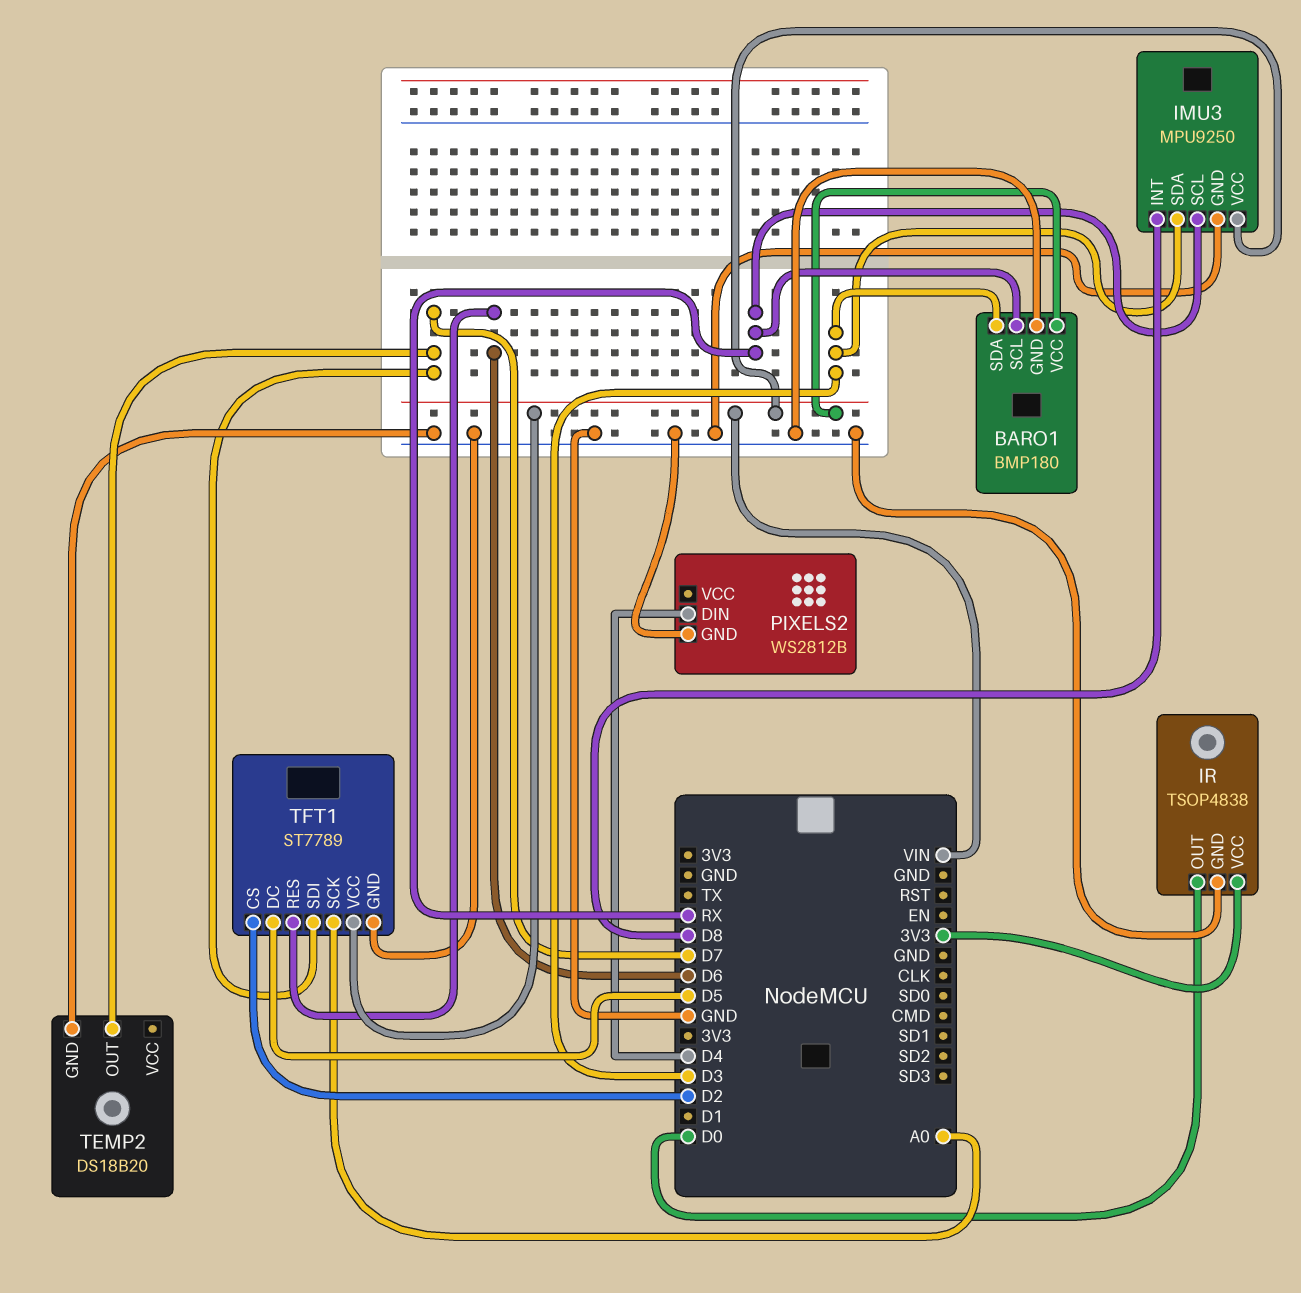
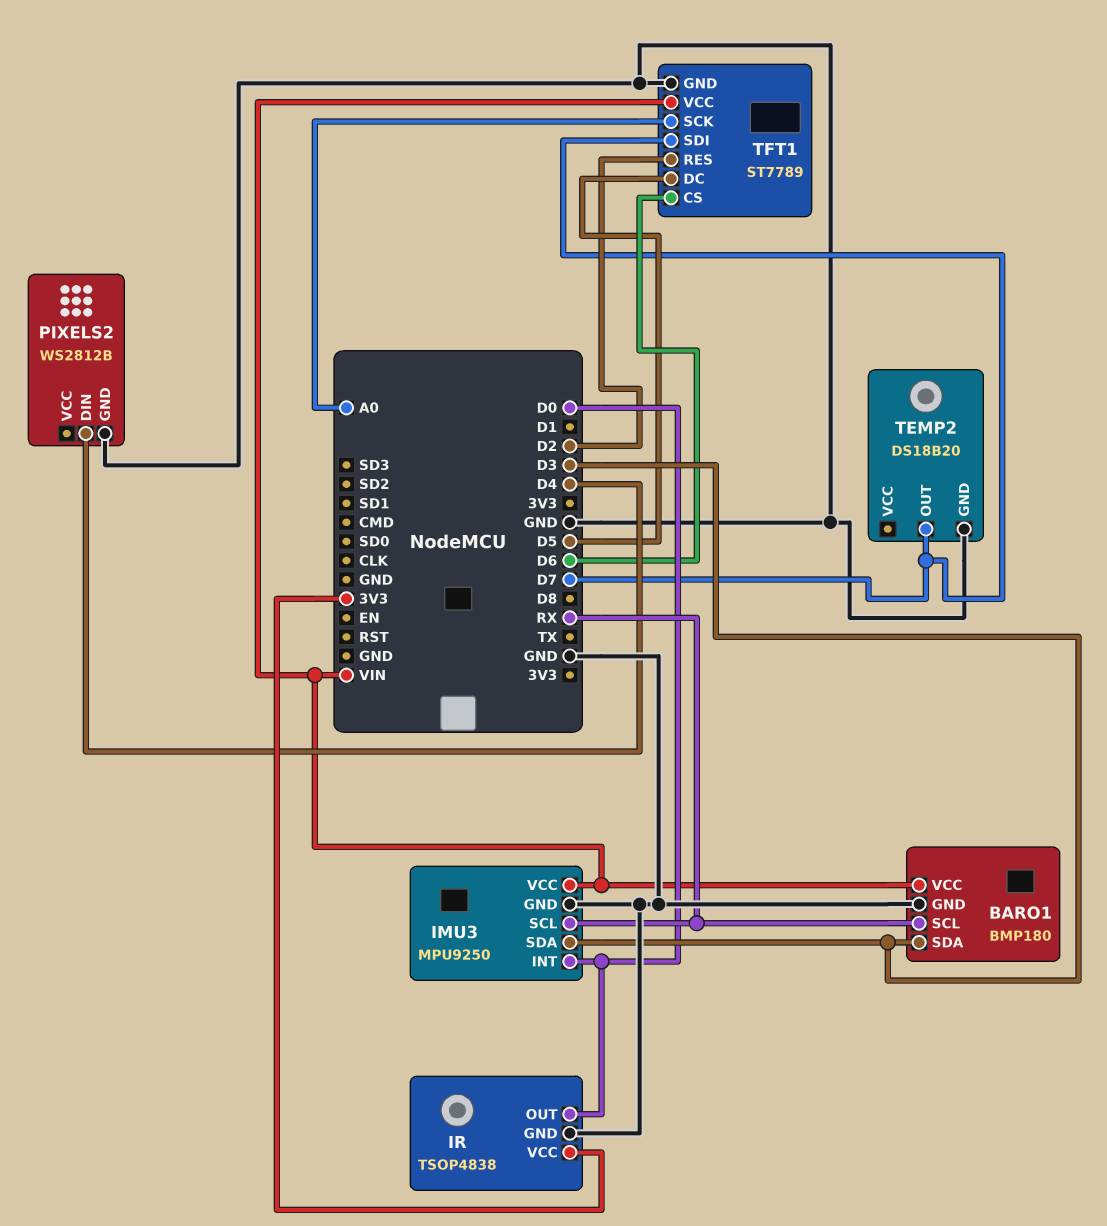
IMU3 pin INT: D8 -> D0
TFT1 pin CS: D2 -> D6
TFT1 pin RES: D6 -> D2

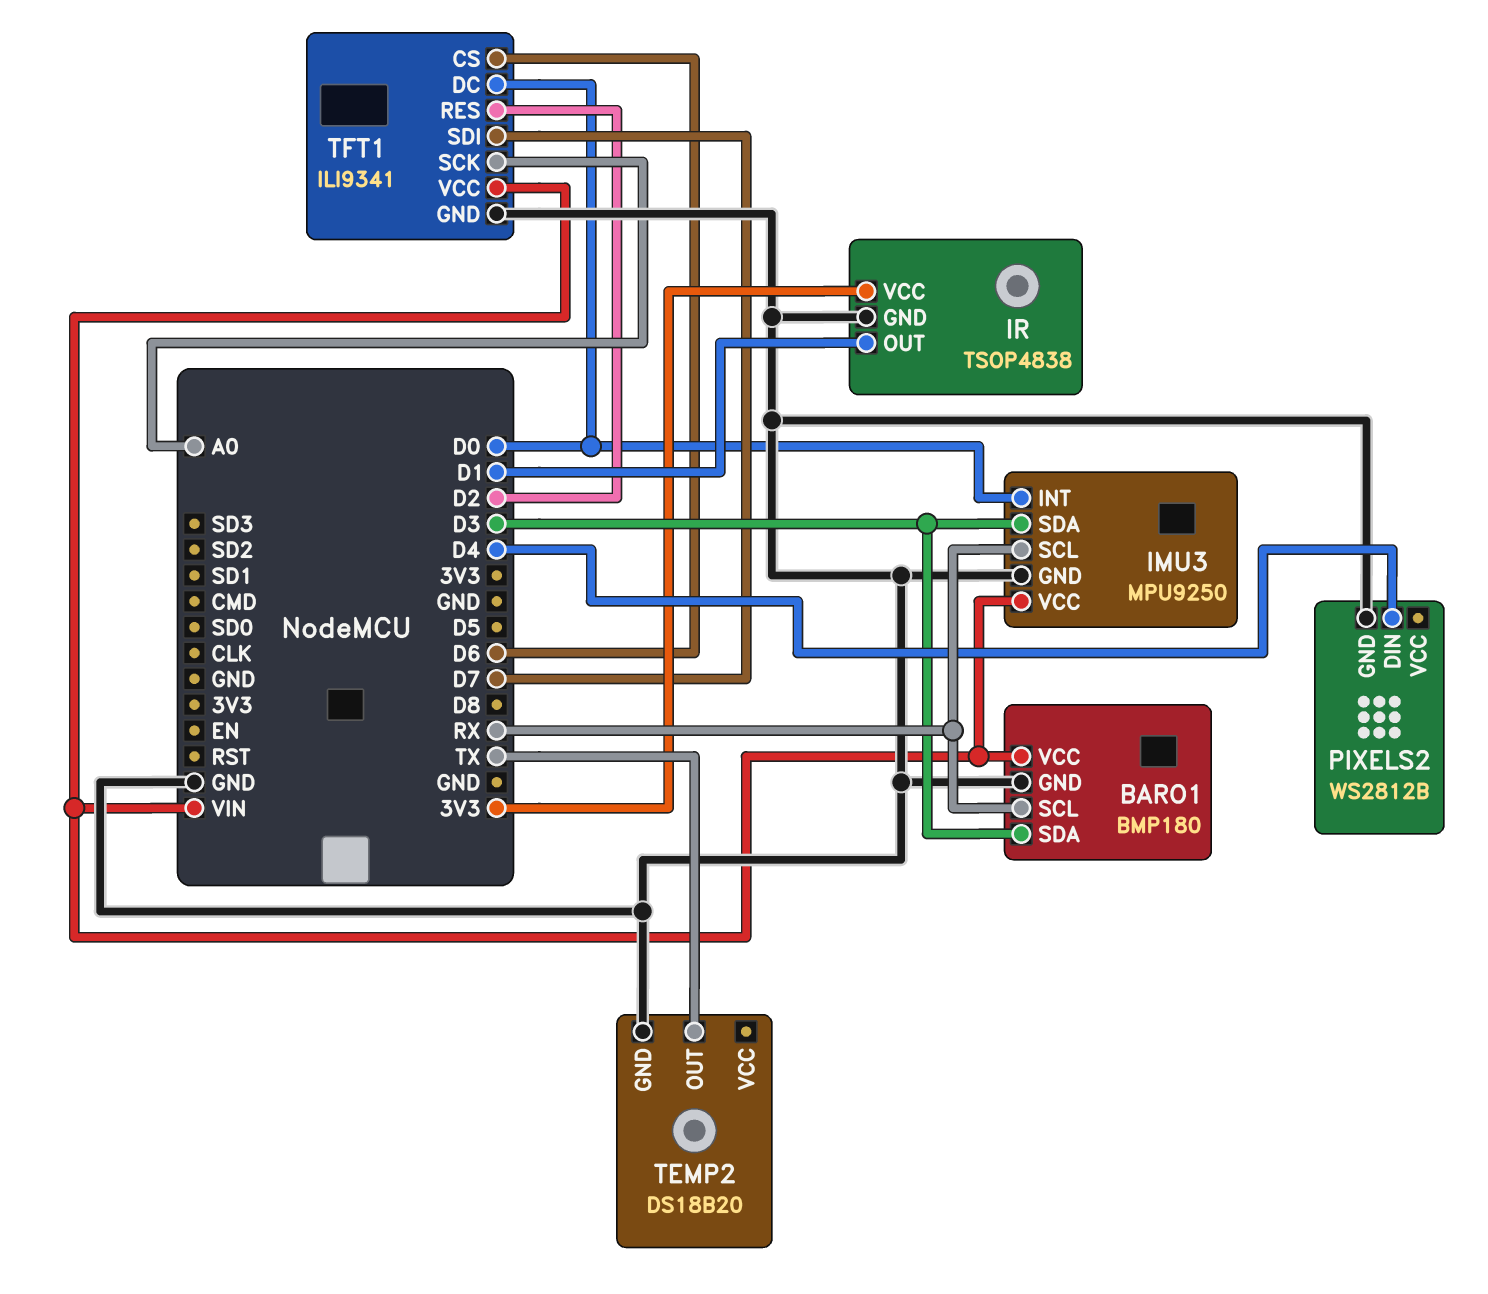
IR pin OUT: D0 -> D1
TEMP2 pin OUT: D7 -> TX
TFT1: ST7789 -> ILI9341
TFT1 pin DC: D5 -> D0

